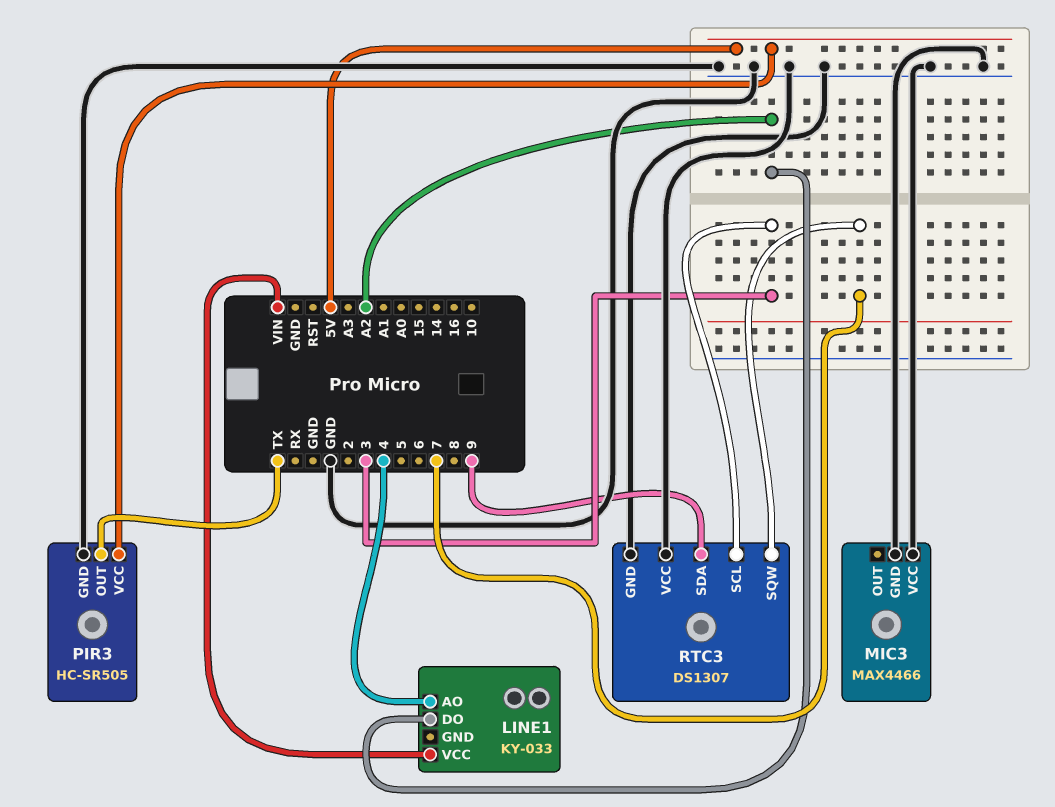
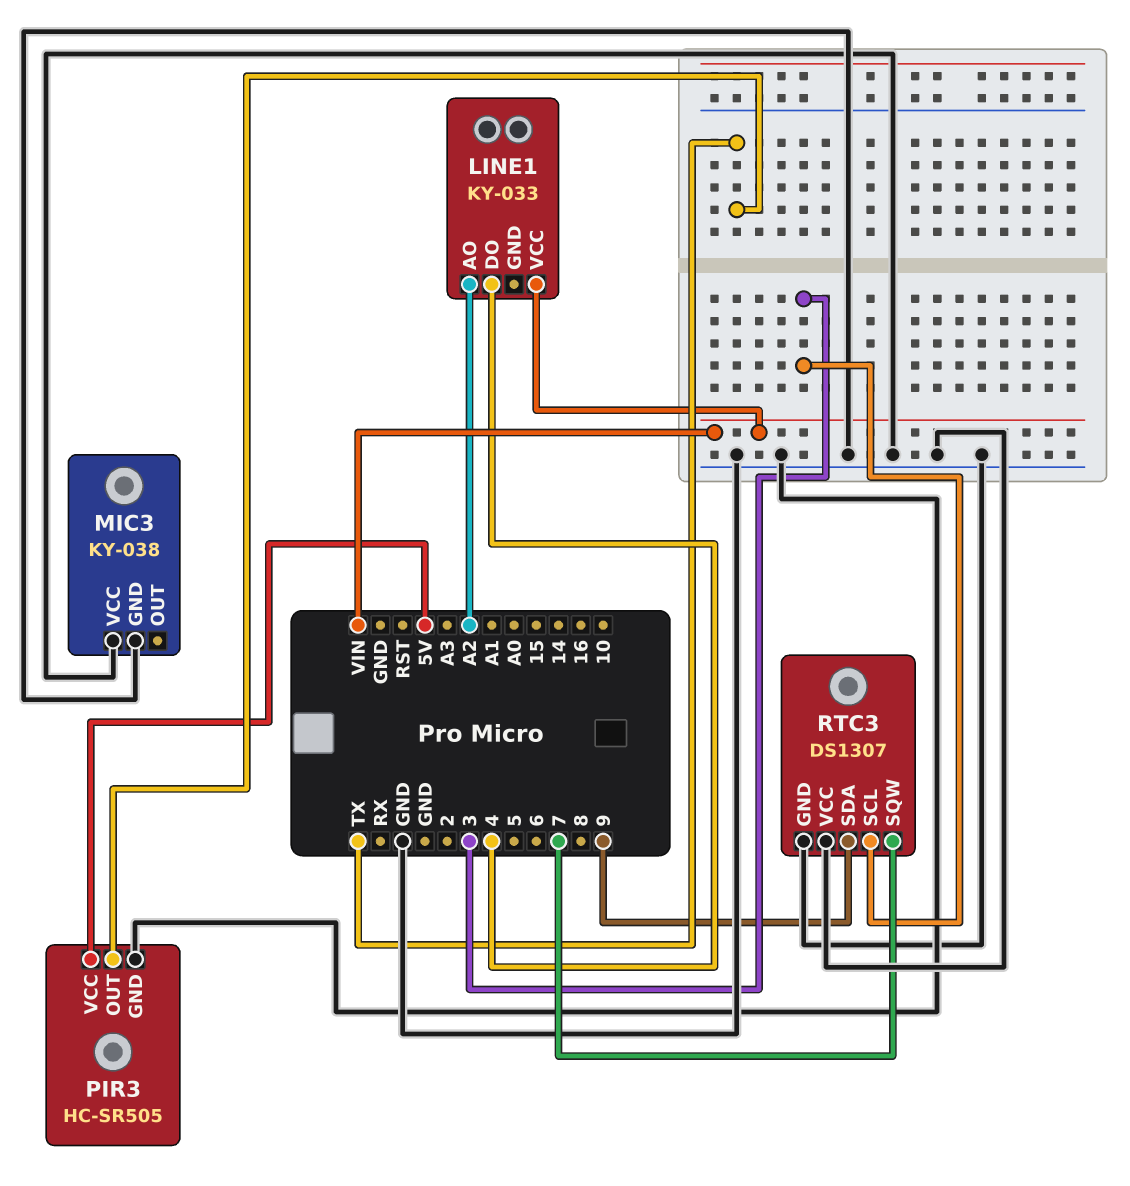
LINE1 pin AO: 4 -> A2
LINE1 pin DO: A2 -> 4
MIC3: MAX4466 -> KY-038

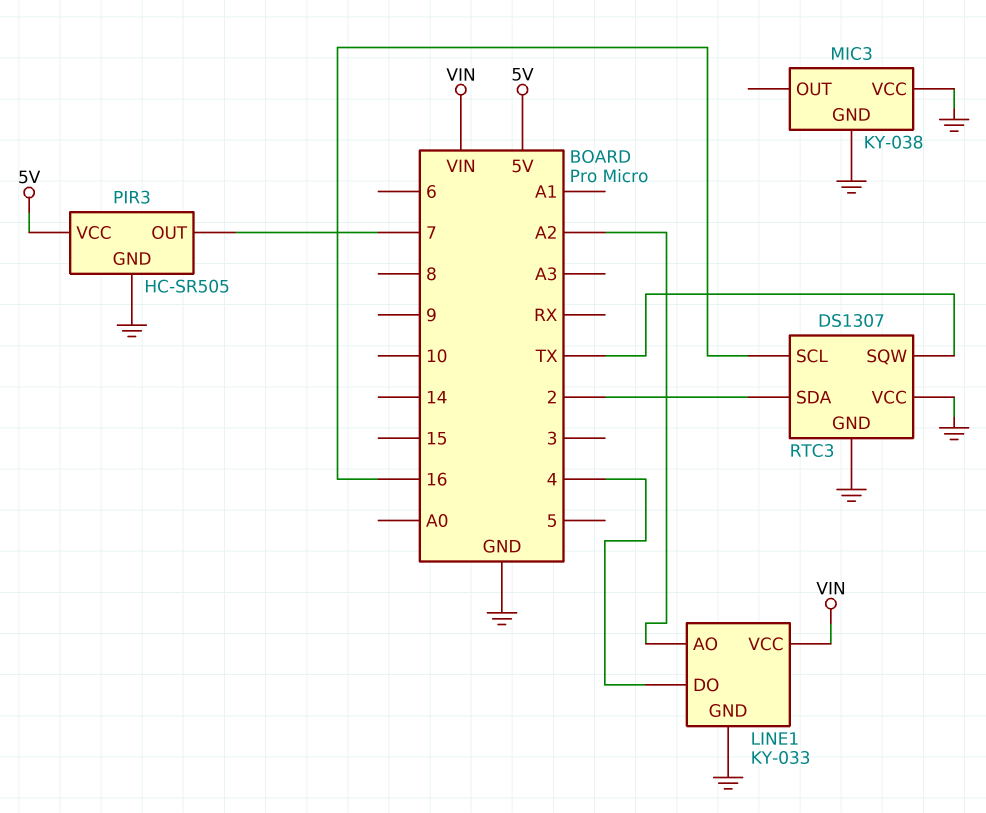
LINE1 pin GND: none -> GND
PIR3 pin OUT: TX -> 7
RTC3 pin SCL: 3 -> 16
RTC3 pin SDA: 9 -> 2
RTC3 pin SQW: 7 -> TX

